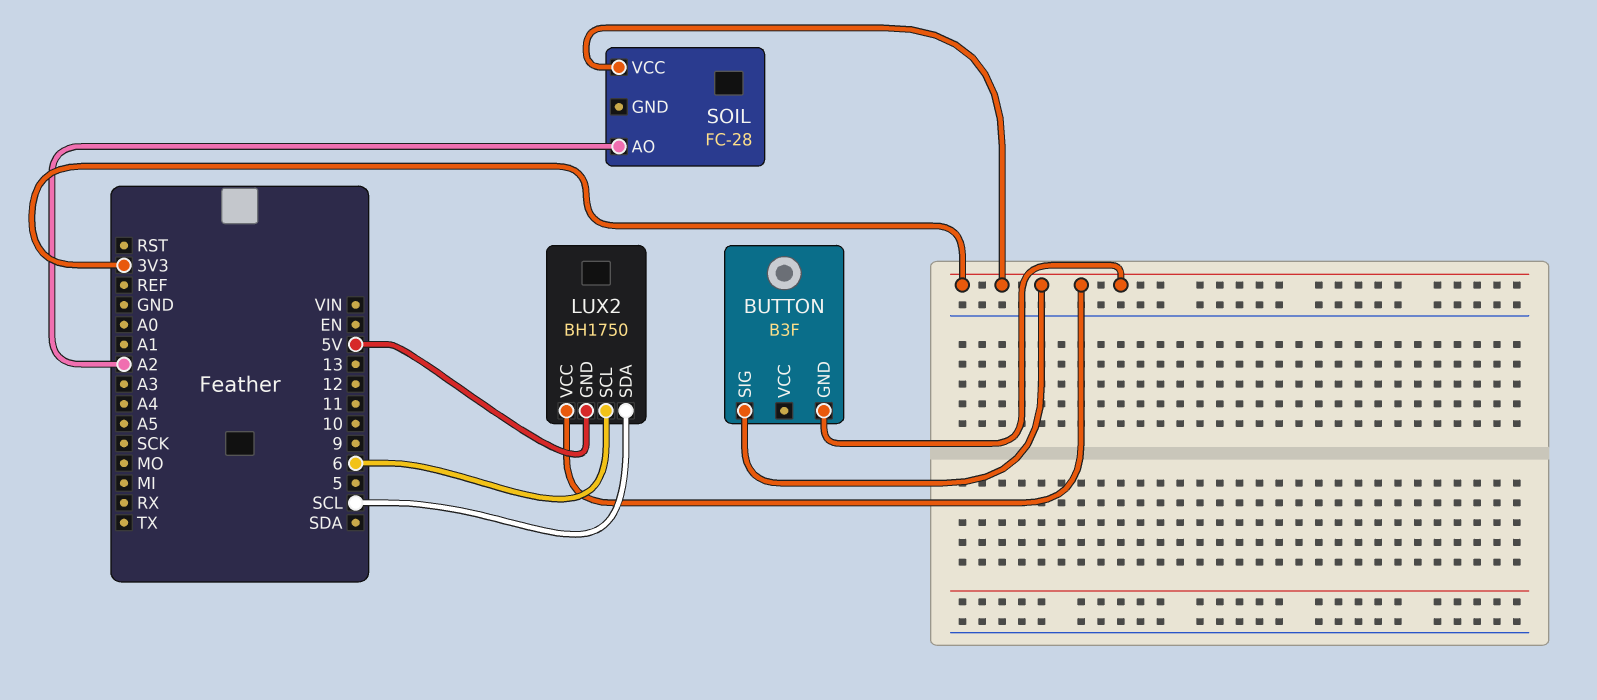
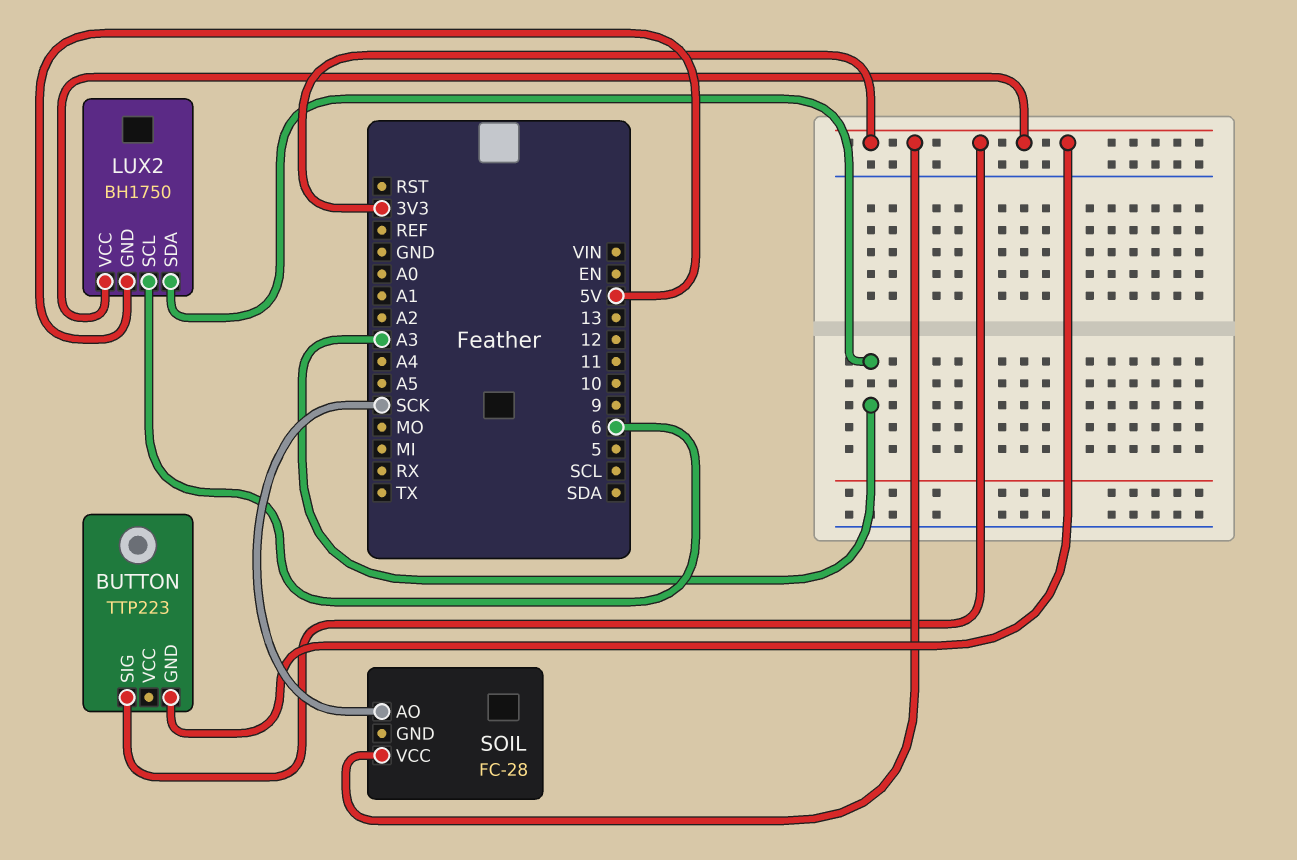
BUTTON: B3F -> TTP223
LUX2 pin SDA: SCL -> A3
SOIL pin AO: A2 -> SCK

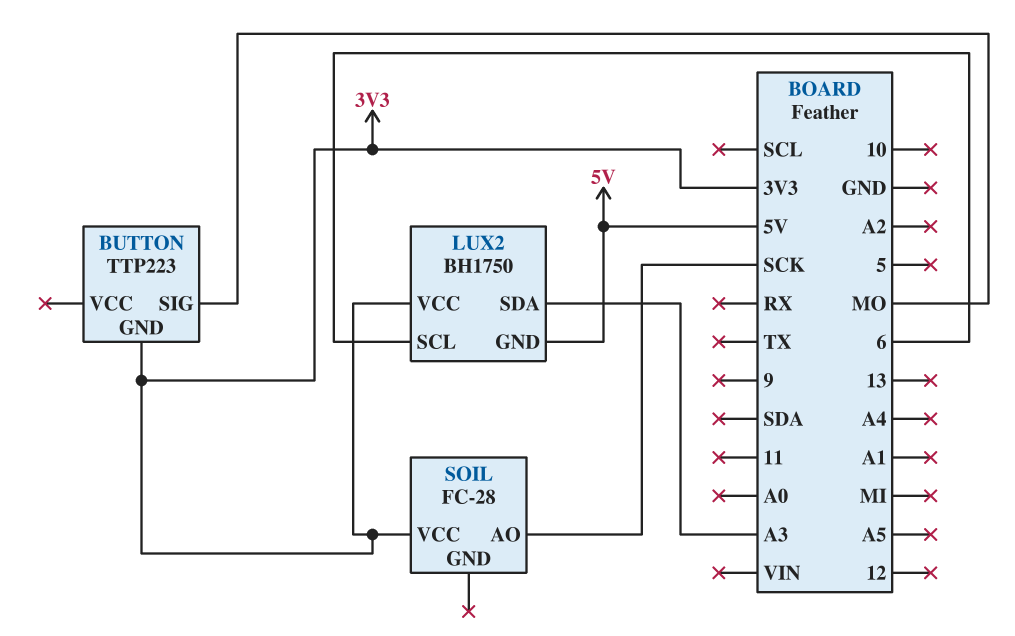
BUTTON pin SIG: 3V3 -> MO

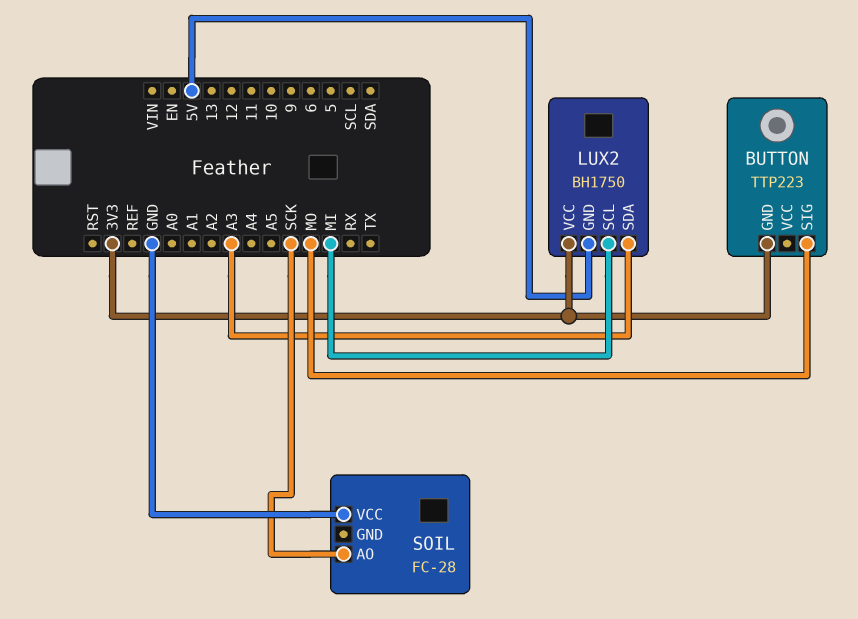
LUX2 pin SCL: 6 -> MI
SOIL pin VCC: 3V3 -> GND

